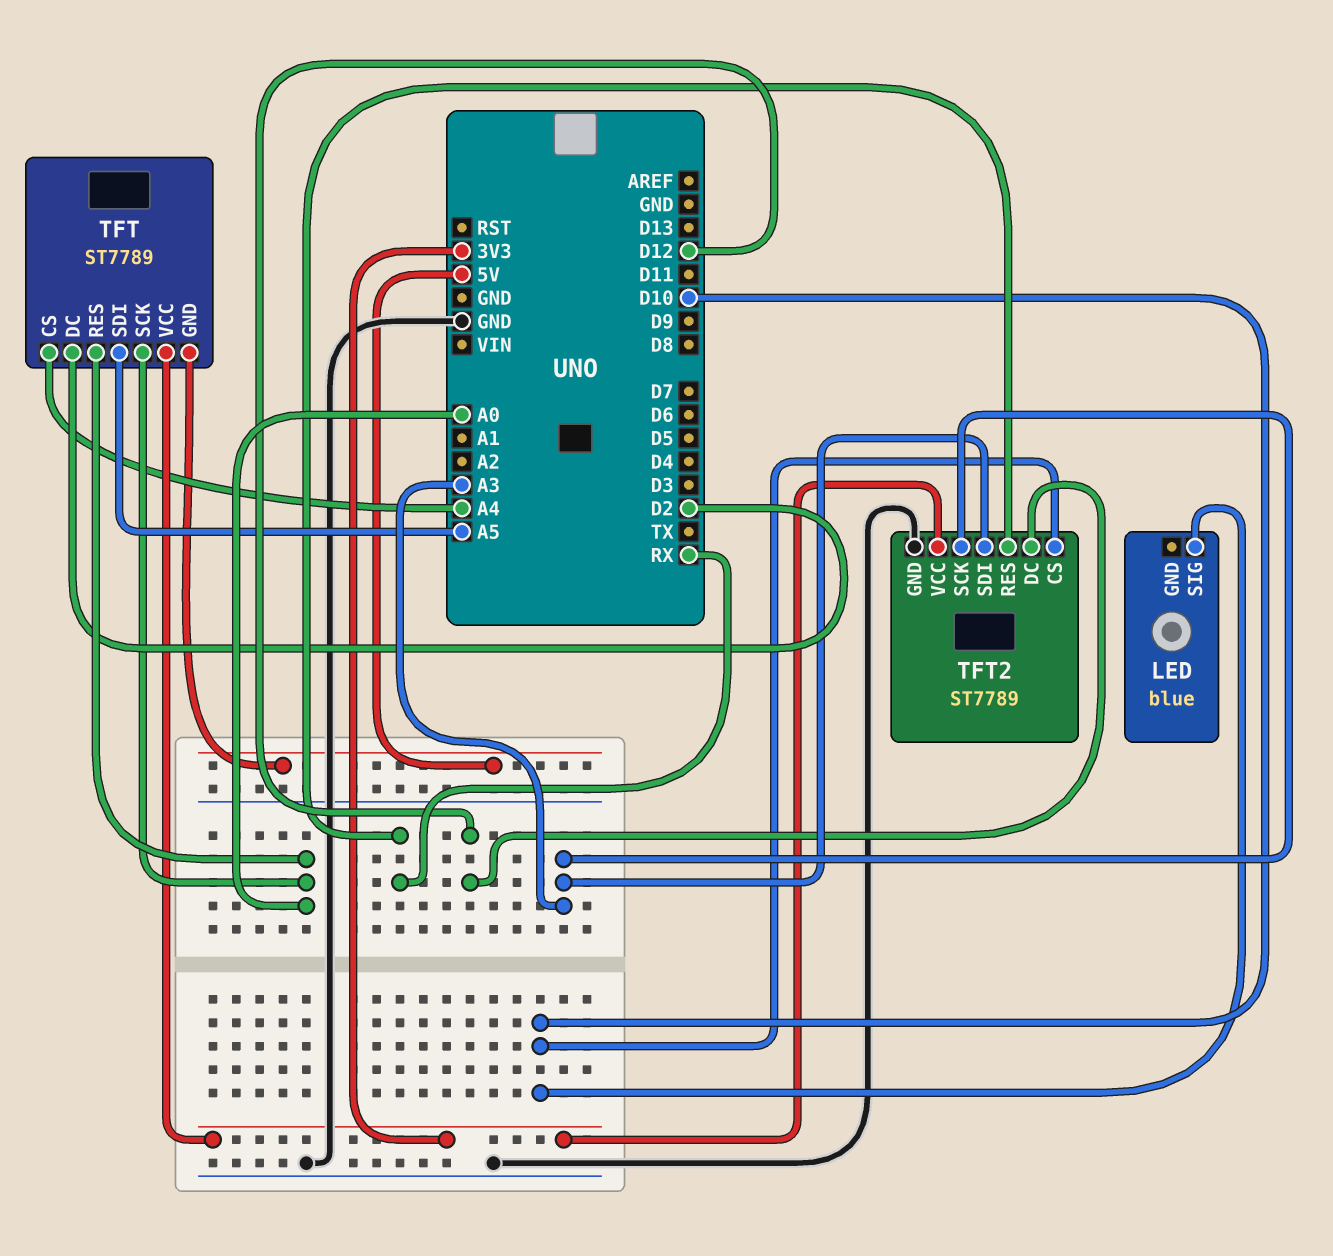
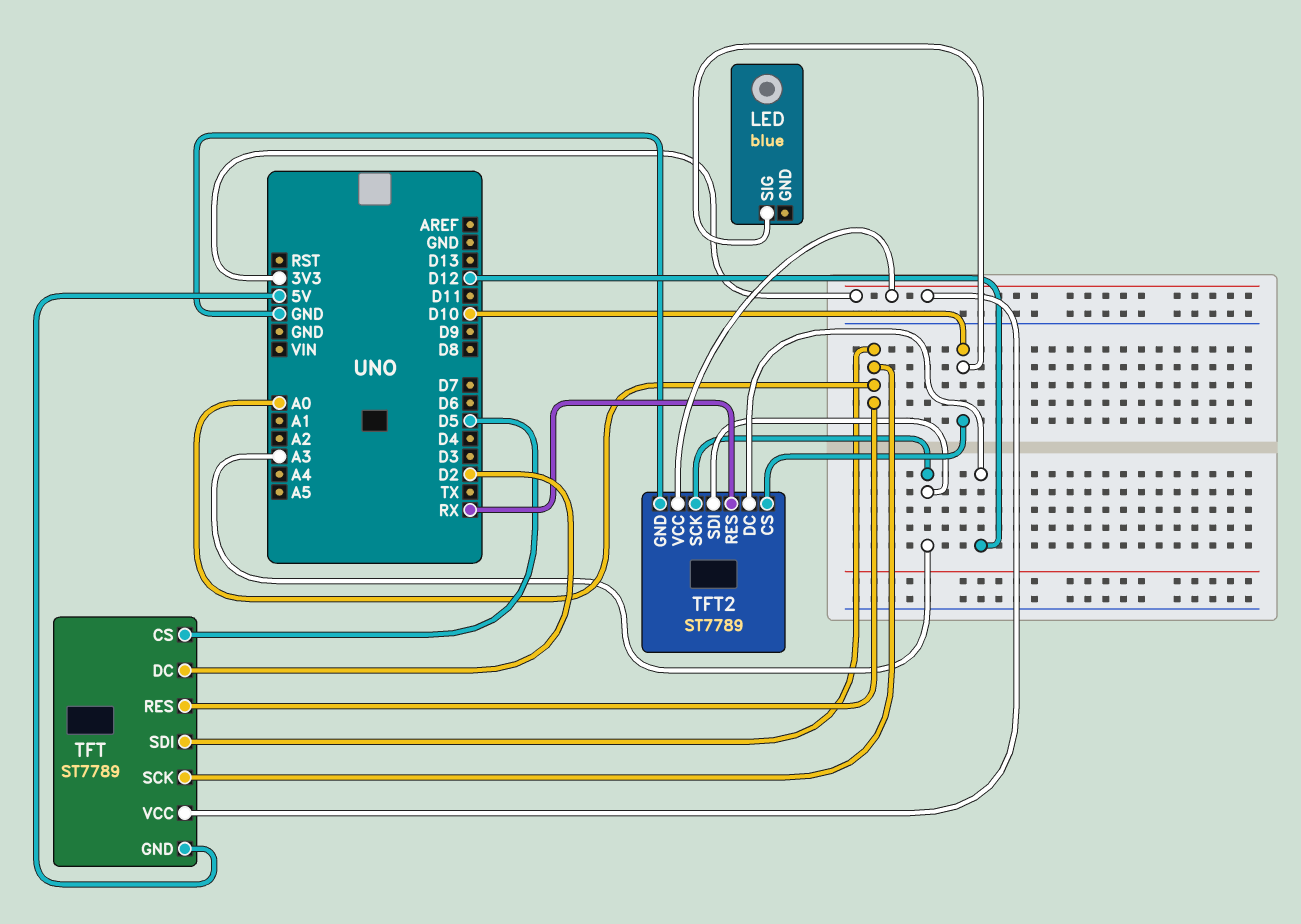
TFT pin CS: A4 -> D5
TFT pin SDI: A5 -> A0

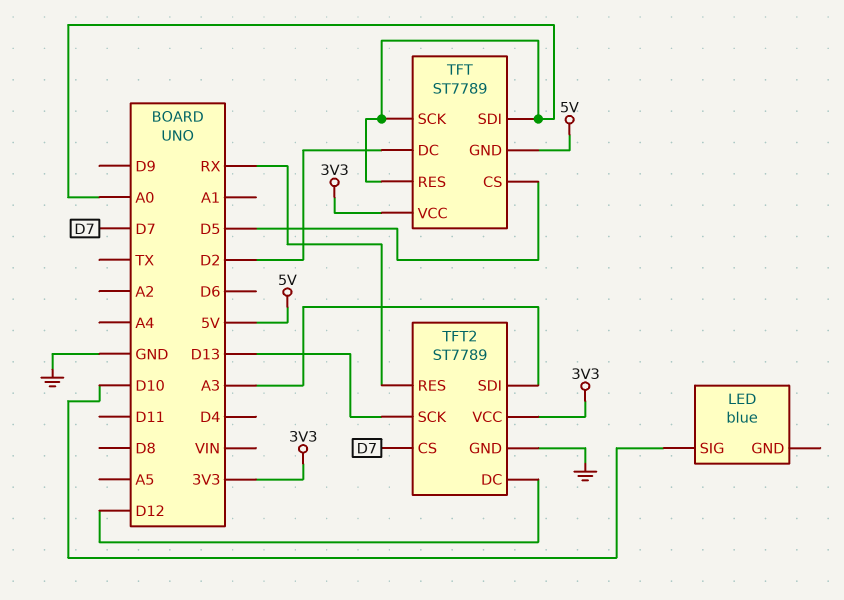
TFT2 pin CS: D10 -> D7
TFT2 pin SCK: A3 -> D13

